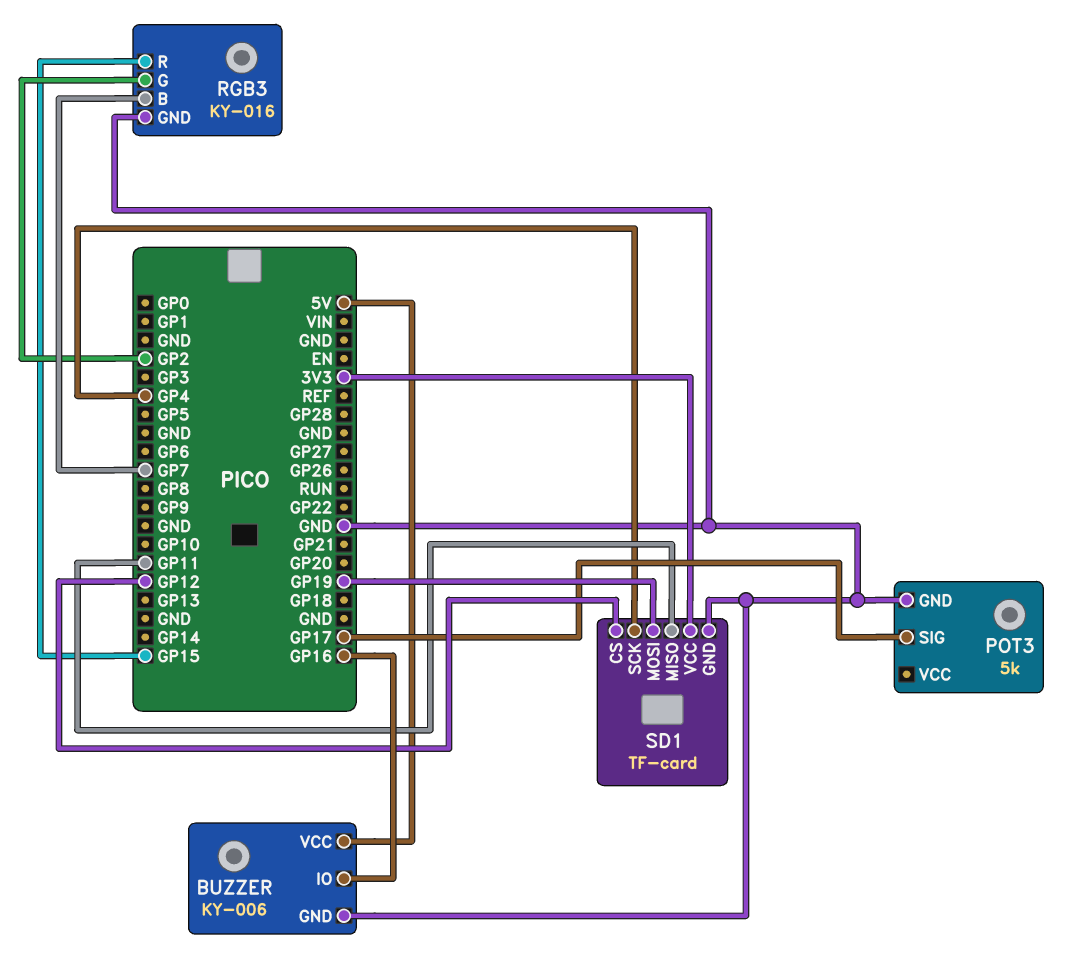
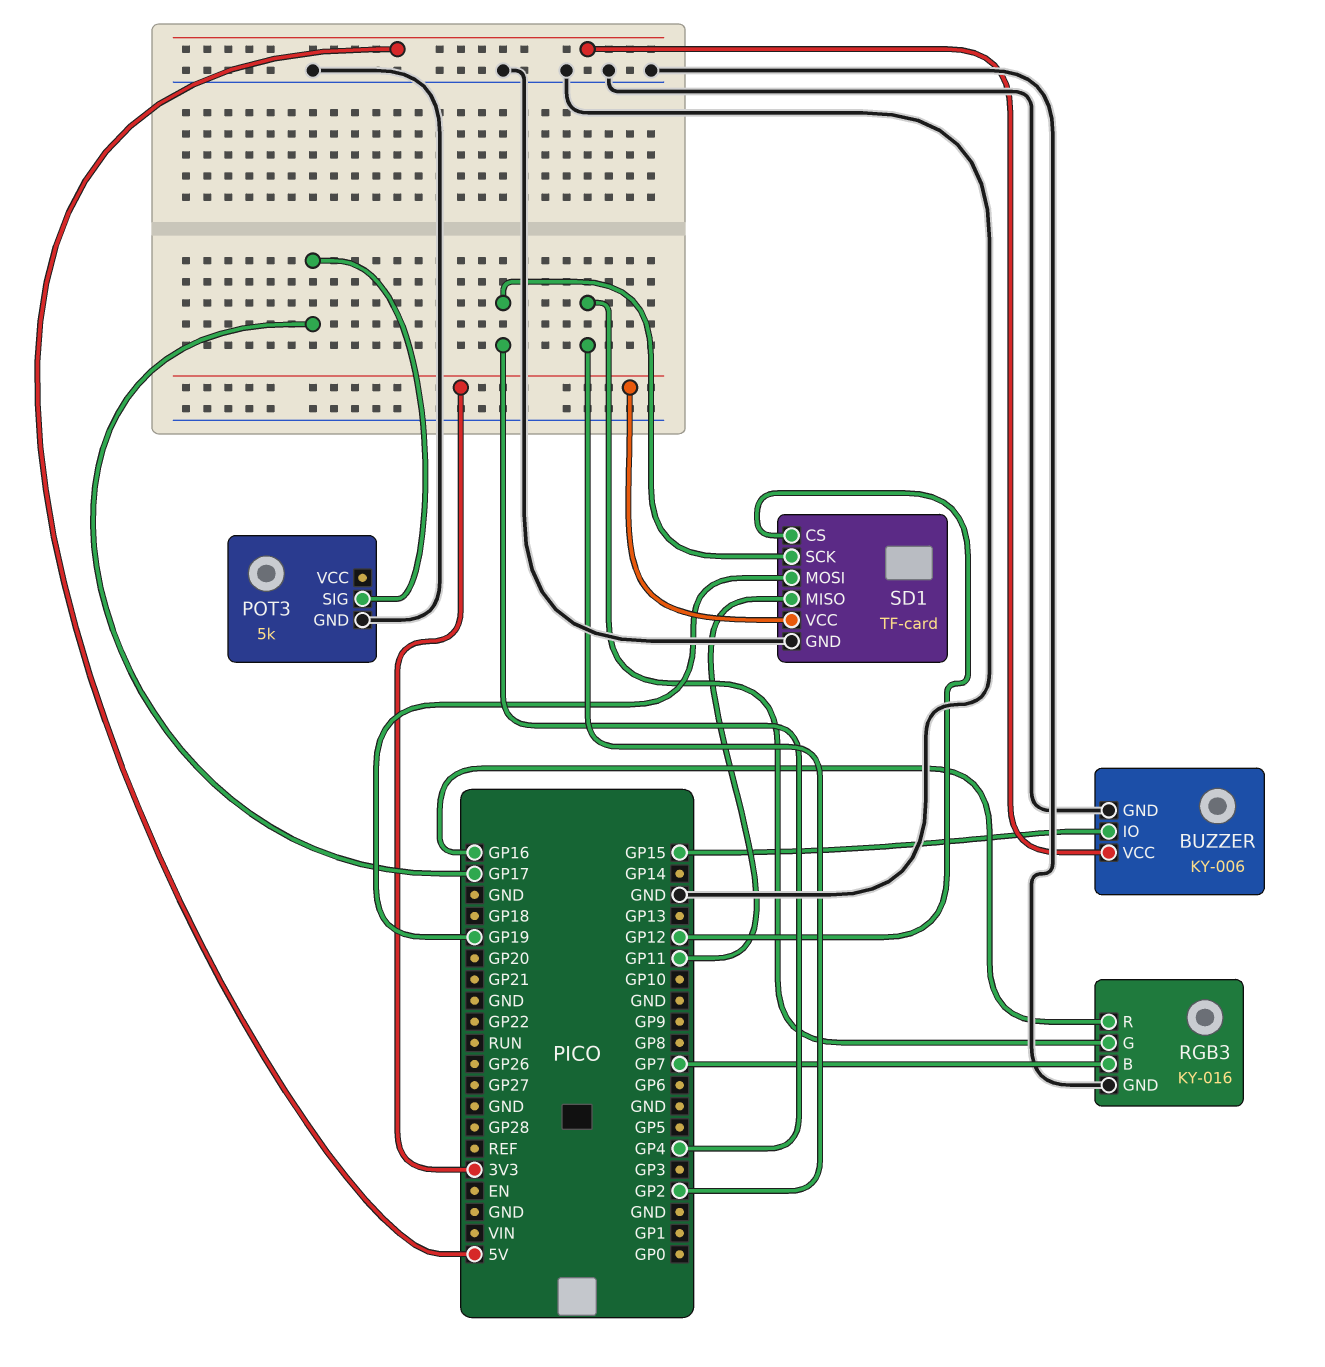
BUZZER pin IO: GP16 -> GP15
RGB3 pin R: GP15 -> GP16

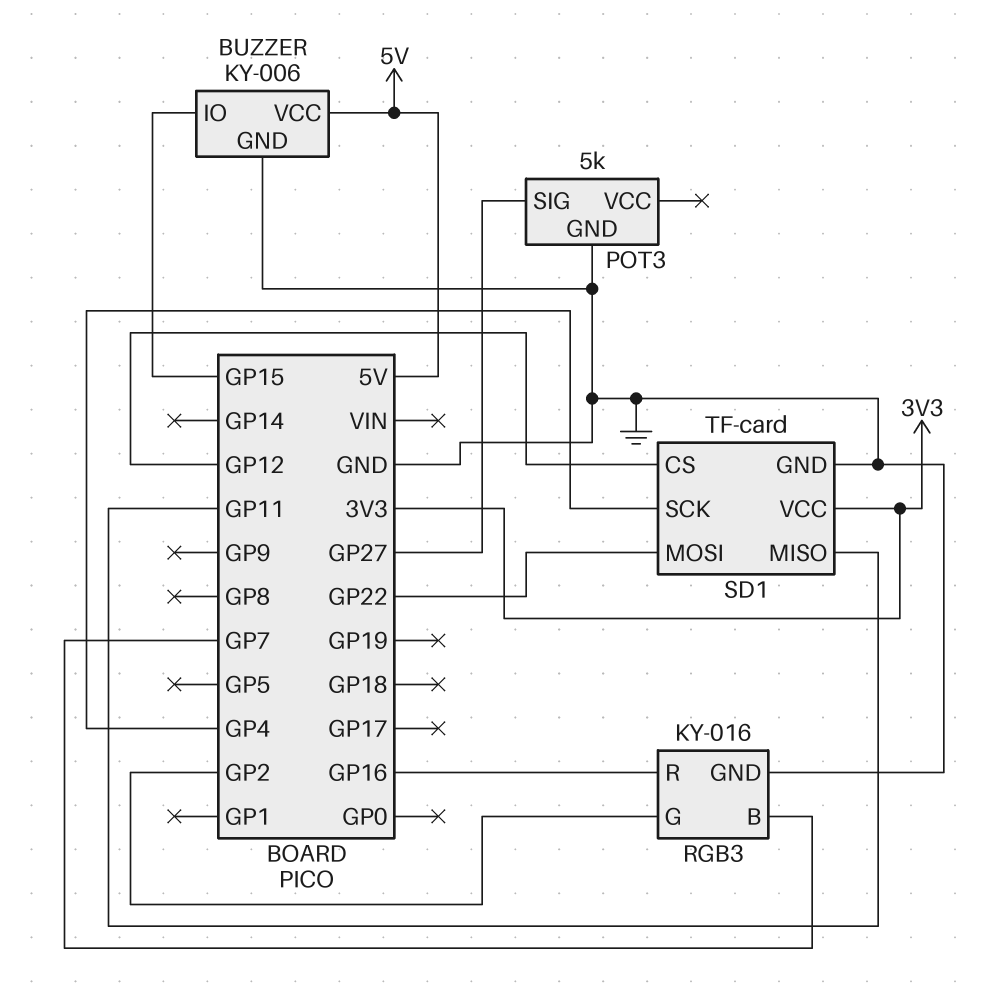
POT3 pin SIG: GP17 -> GP27
SD1 pin MOSI: GP19 -> GP22

